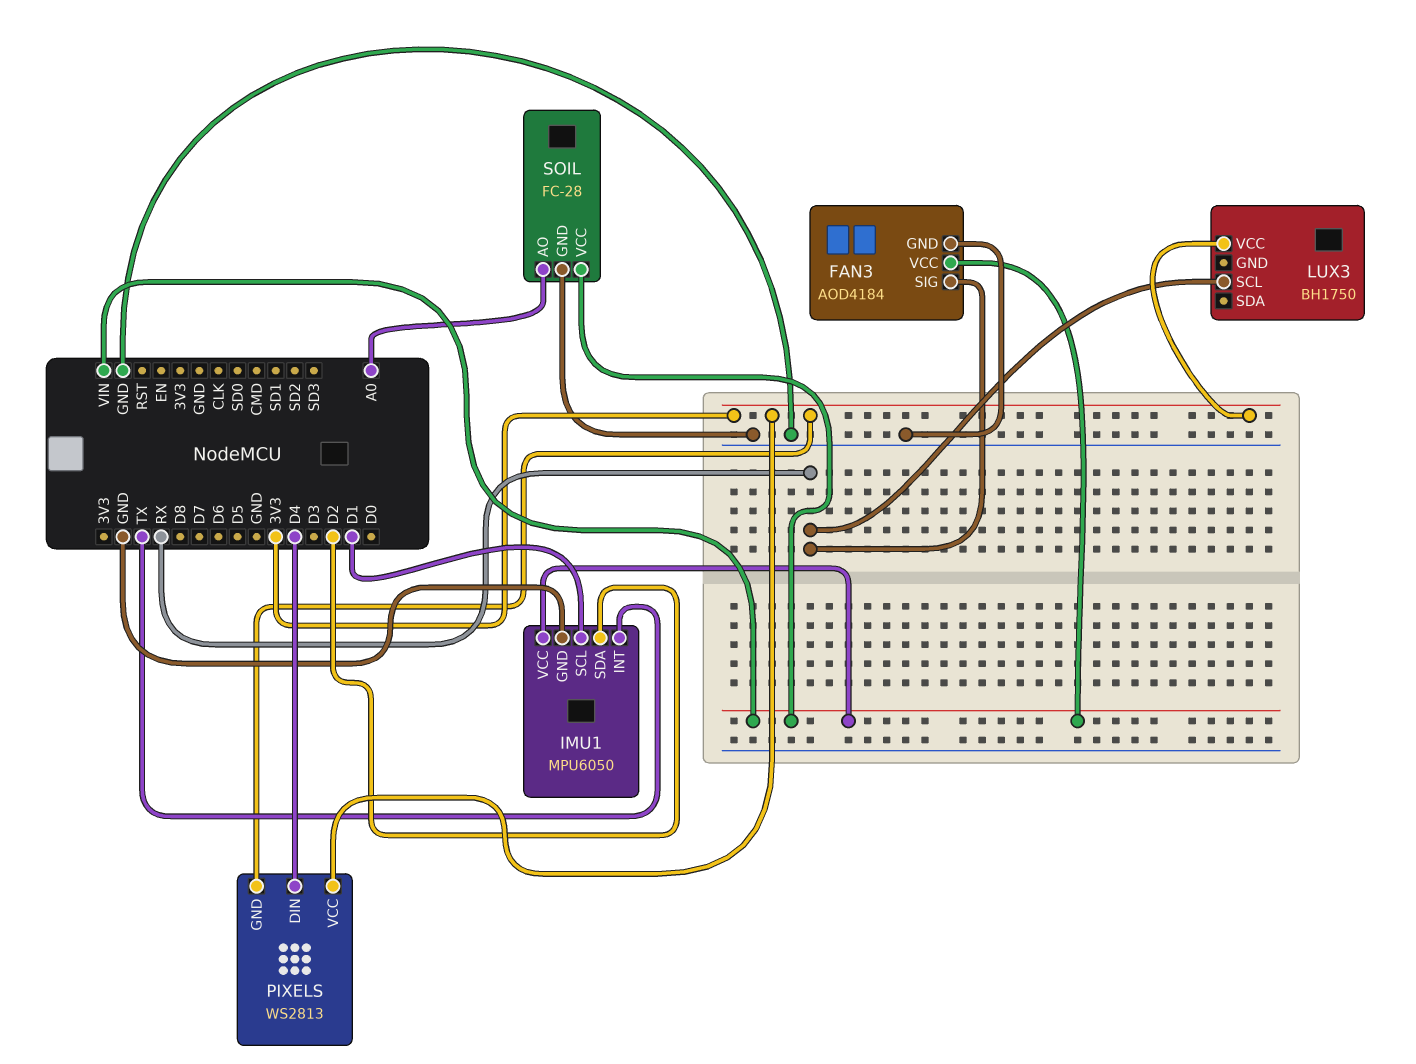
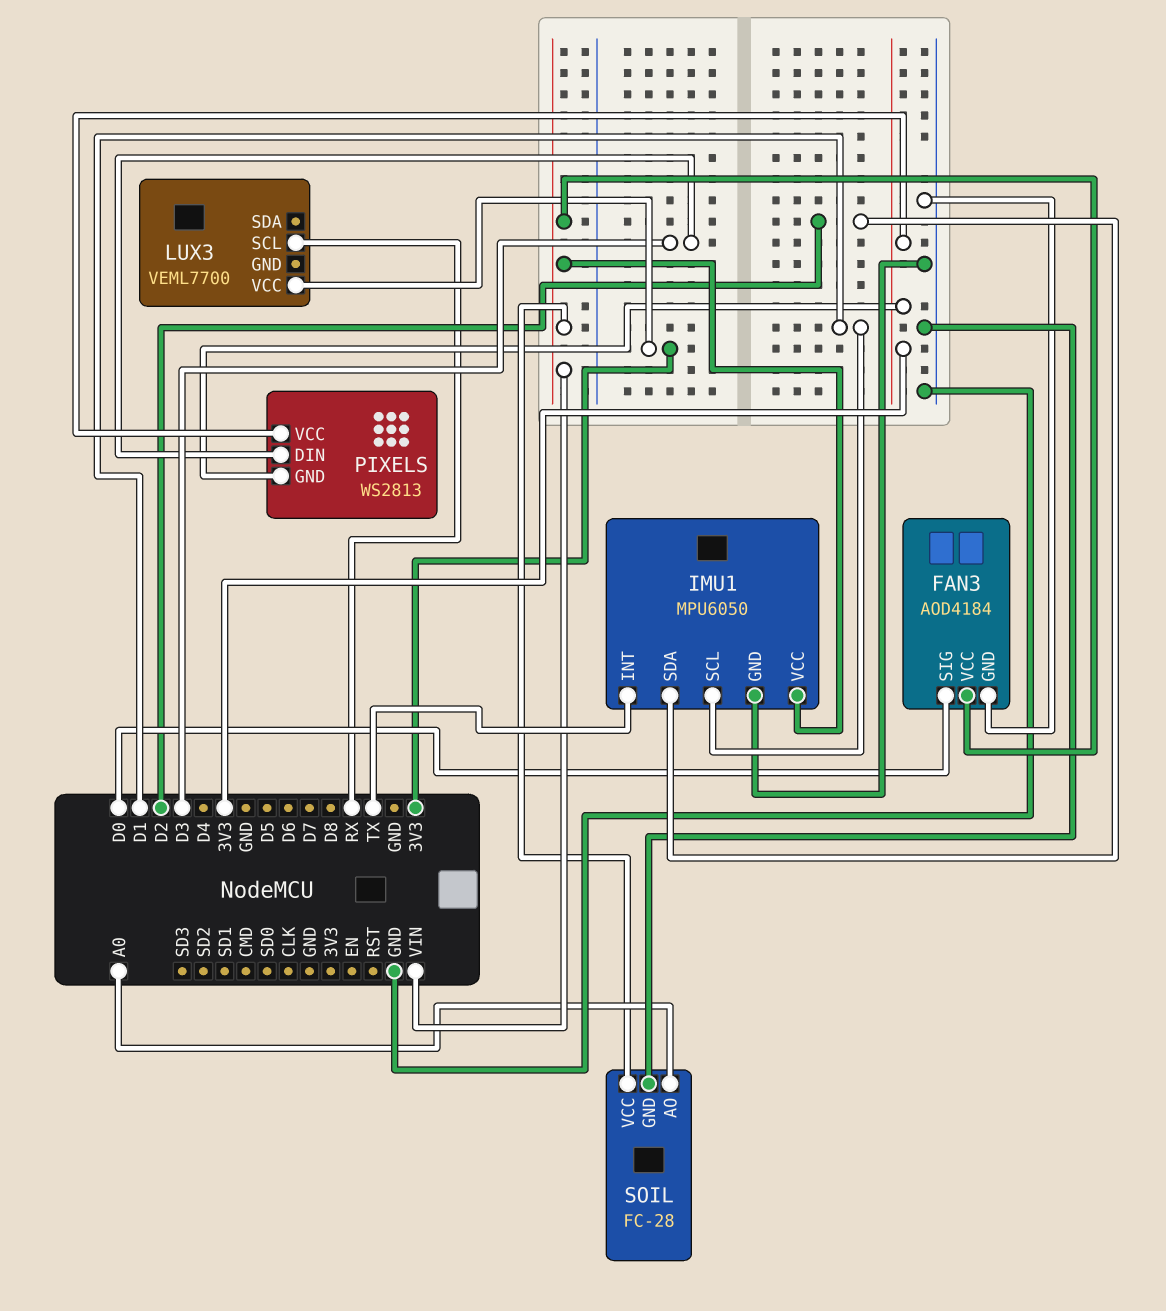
FAN3 pin SIG: RX -> D0
LUX3: BH1750 -> VEML7700
PIXELS pin DIN: D4 -> D3

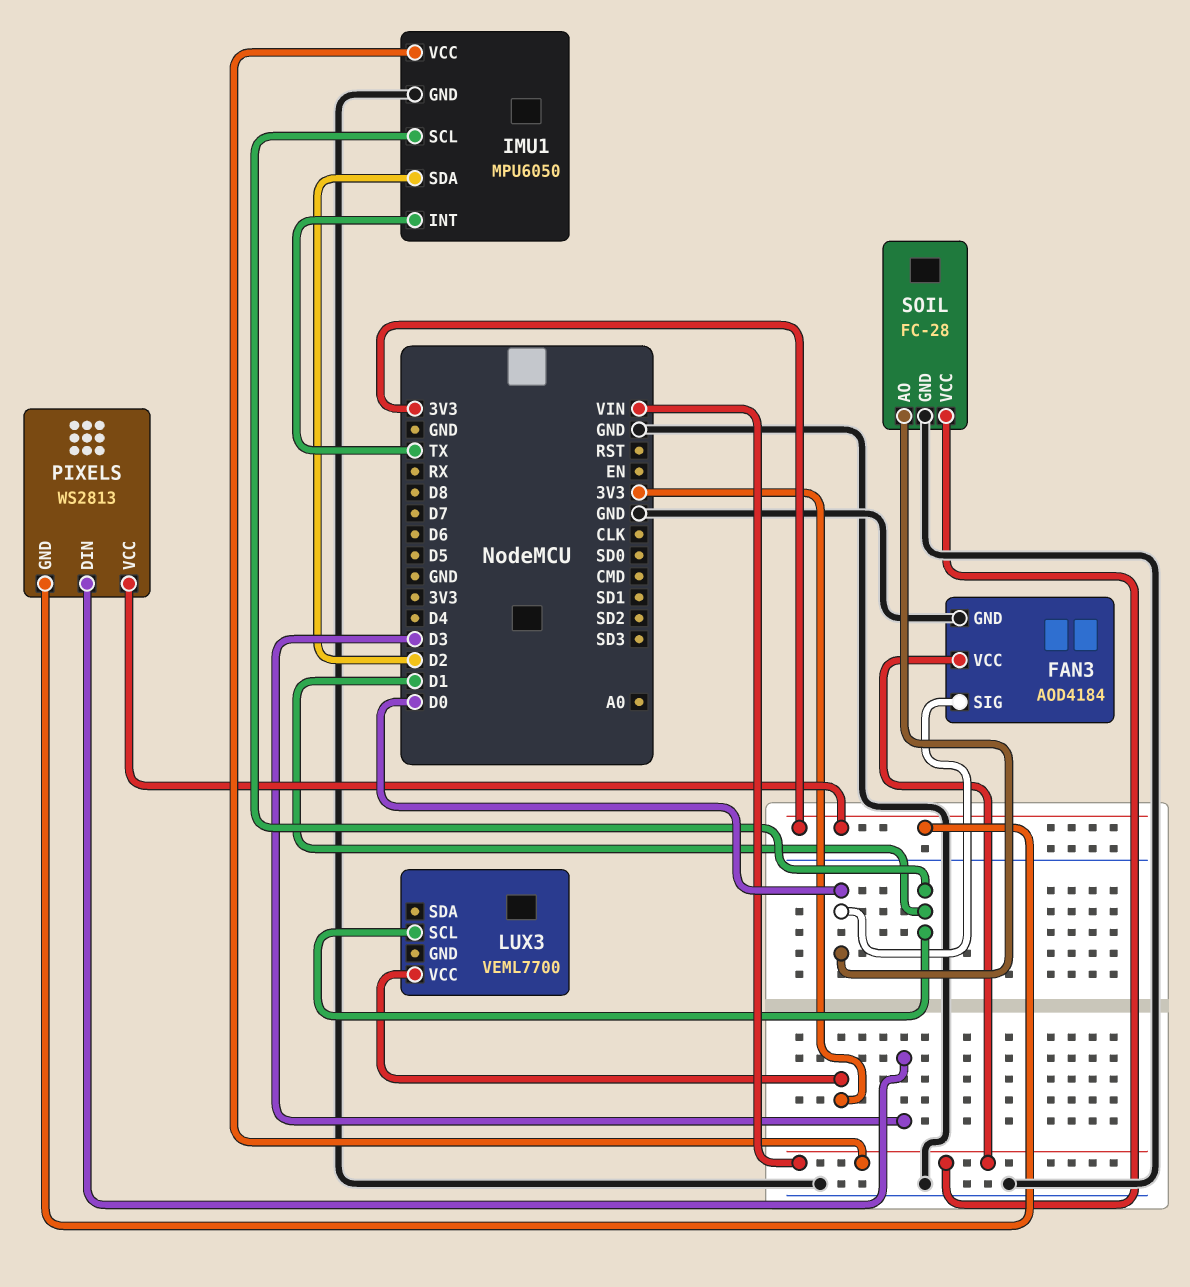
LUX3 pin SCL: RX -> D1
SOIL pin AO: A0 -> D0

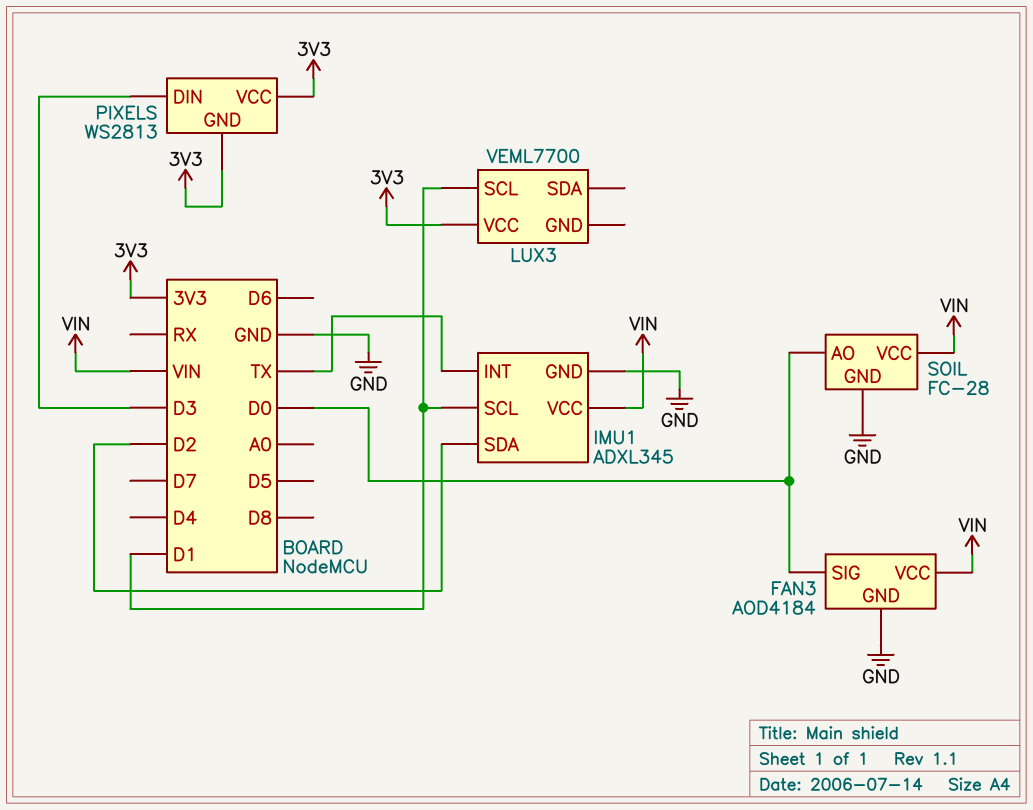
IMU1: MPU6050 -> ADXL345

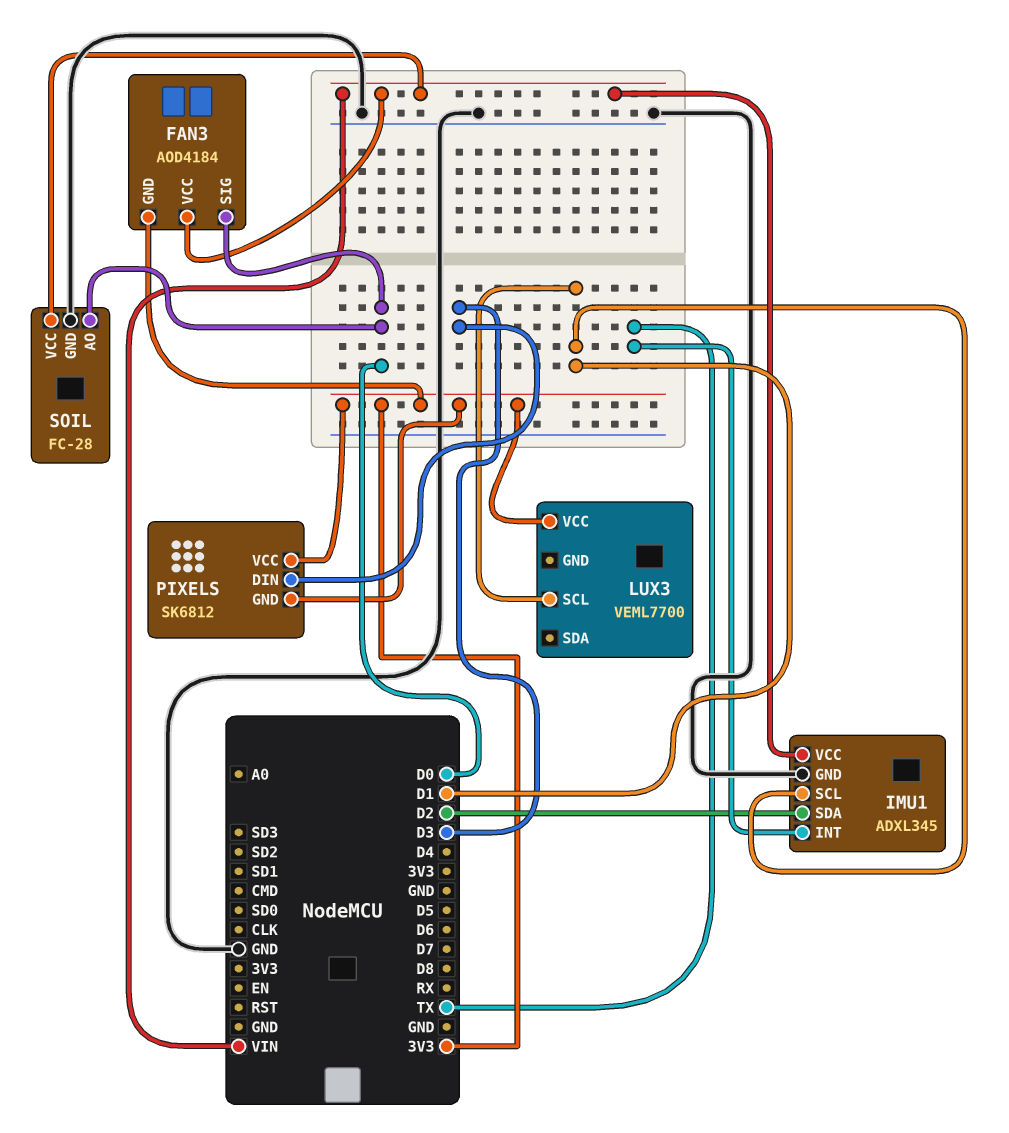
FAN3 pin GND: GND -> 3V3
PIXELS: WS2813 -> SK6812

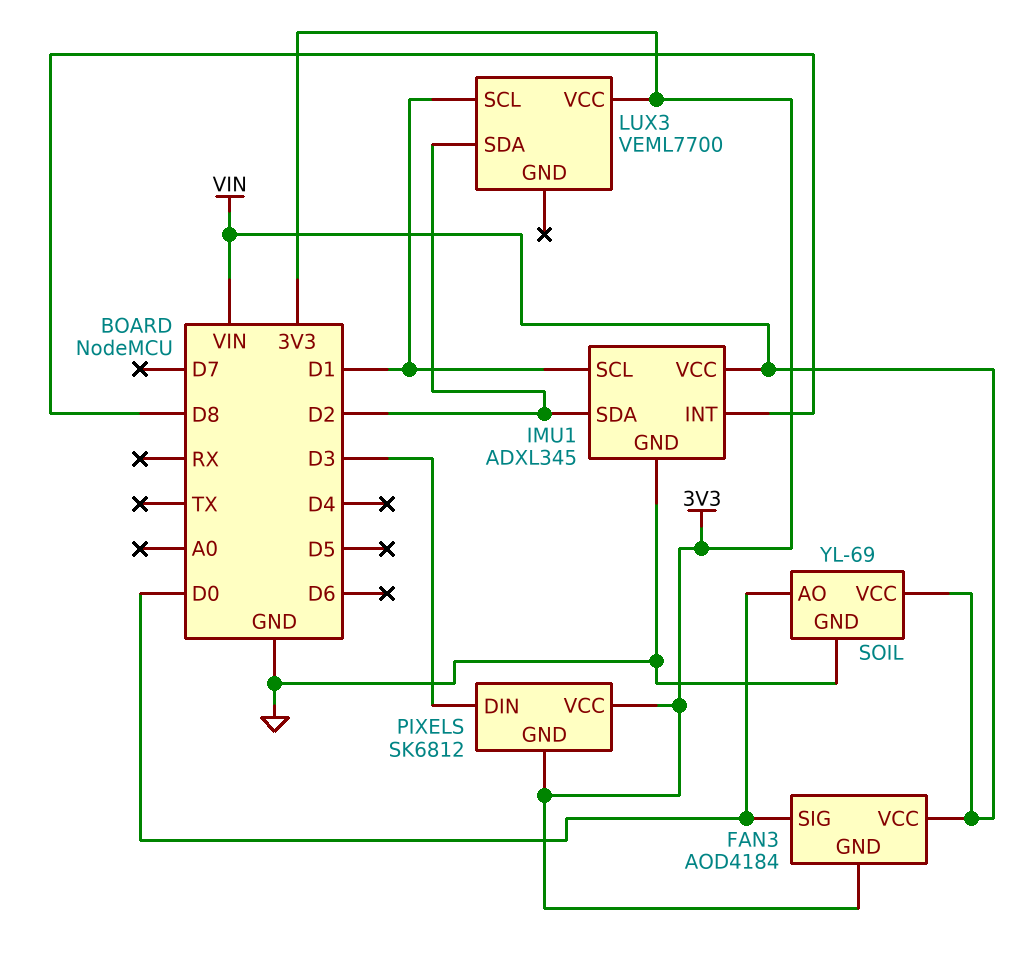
IMU1 pin INT: TX -> D8
LUX3 pin SDA: none -> D2
SOIL: FC-28 -> YL-69

